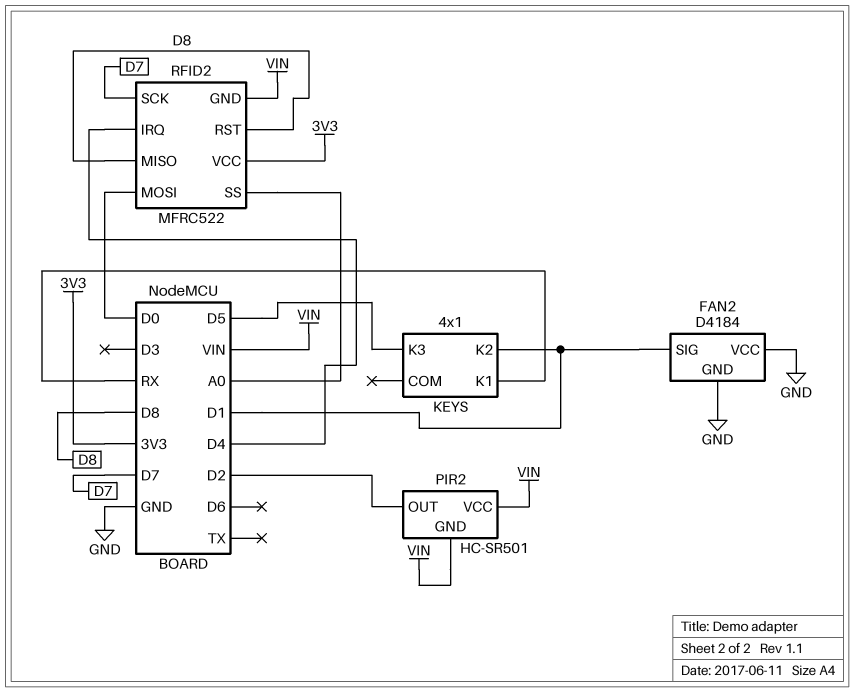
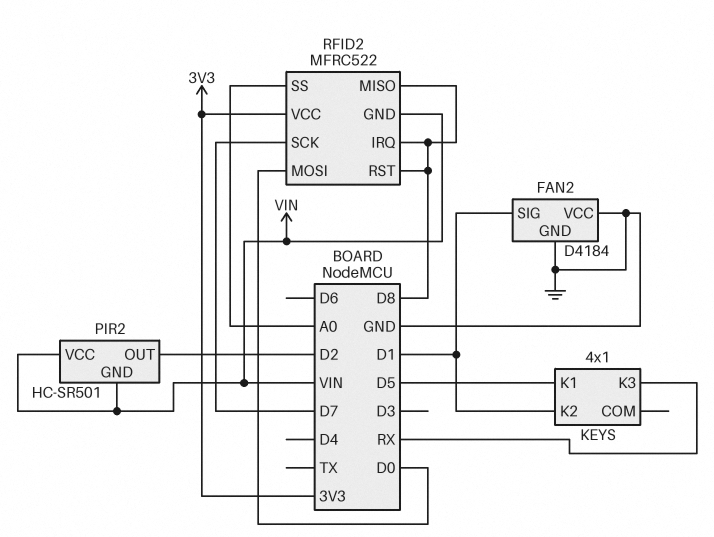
KEYS pin K1: RX -> D5
KEYS pin K3: D5 -> RX
RFID2 pin IRQ: D4 -> D8

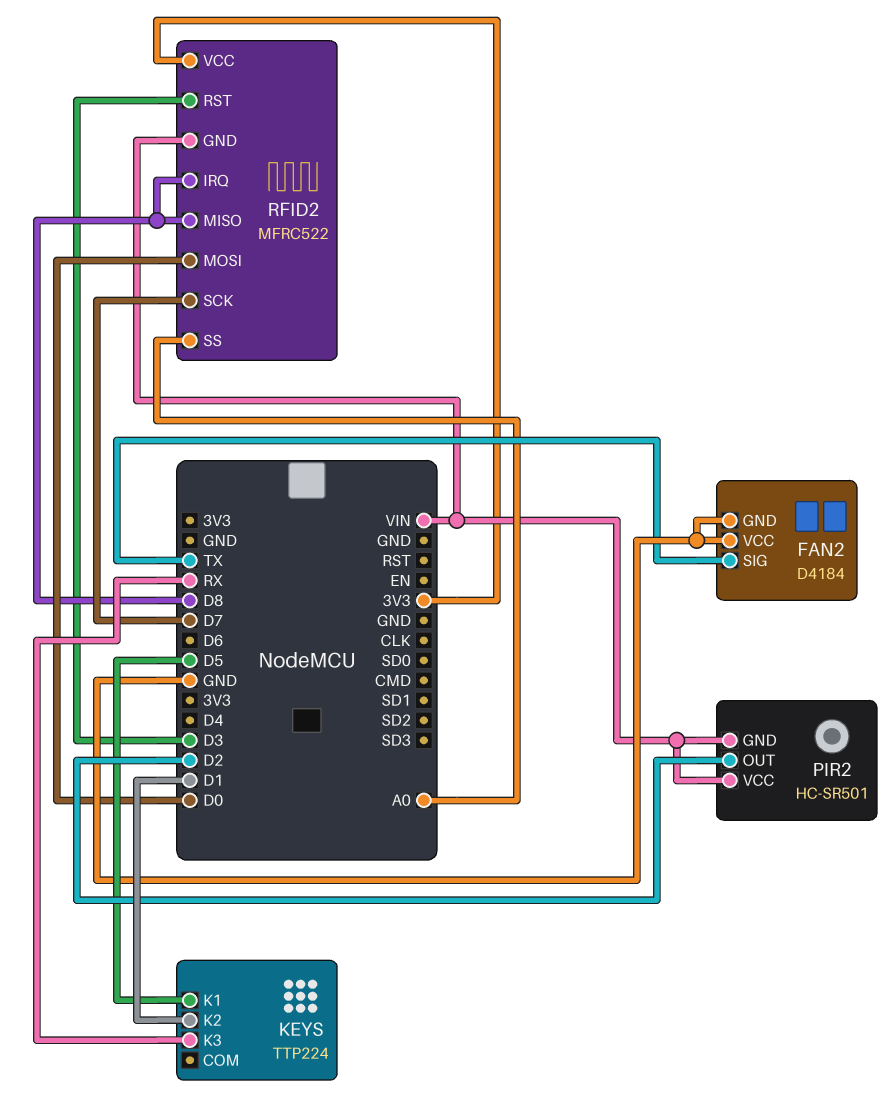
FAN2 pin SIG: D1 -> TX
KEYS: 4x1 -> TTP224
RFID2 pin RST: D8 -> D3

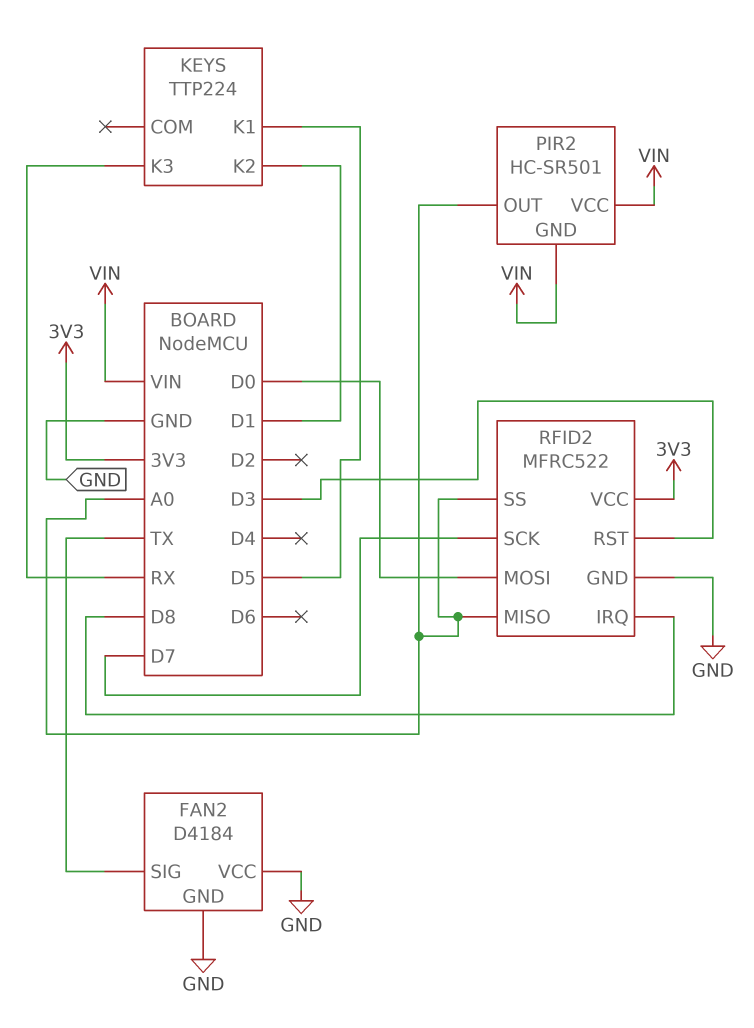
PIR2 pin OUT: D2 -> A0
RFID2 pin GND: VIN -> GND
RFID2 pin MISO: D8 -> A0

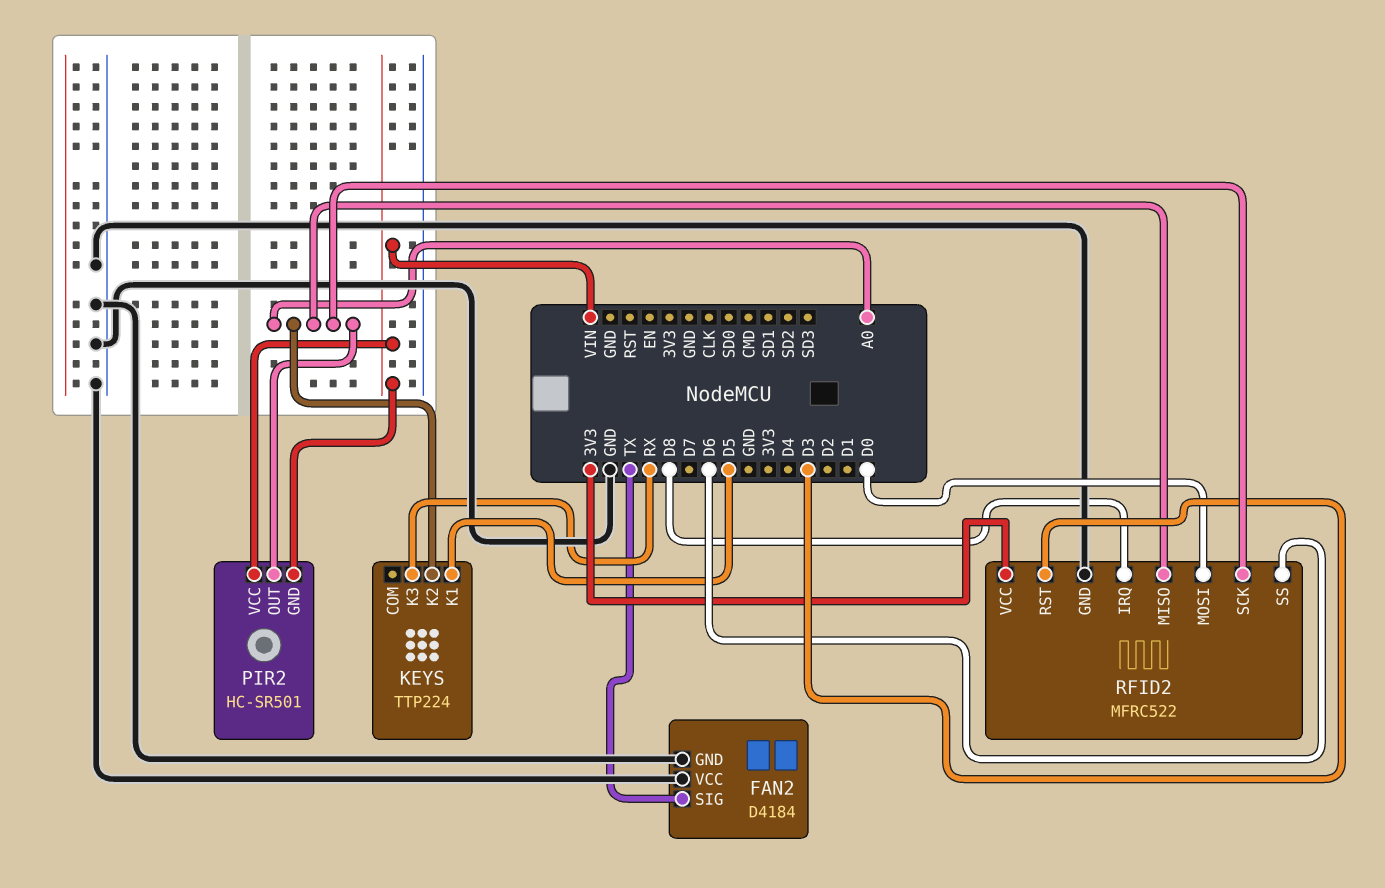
KEYS pin K2: D1 -> A0
RFID2 pin SCK: D7 -> A0
RFID2 pin SS: A0 -> D6

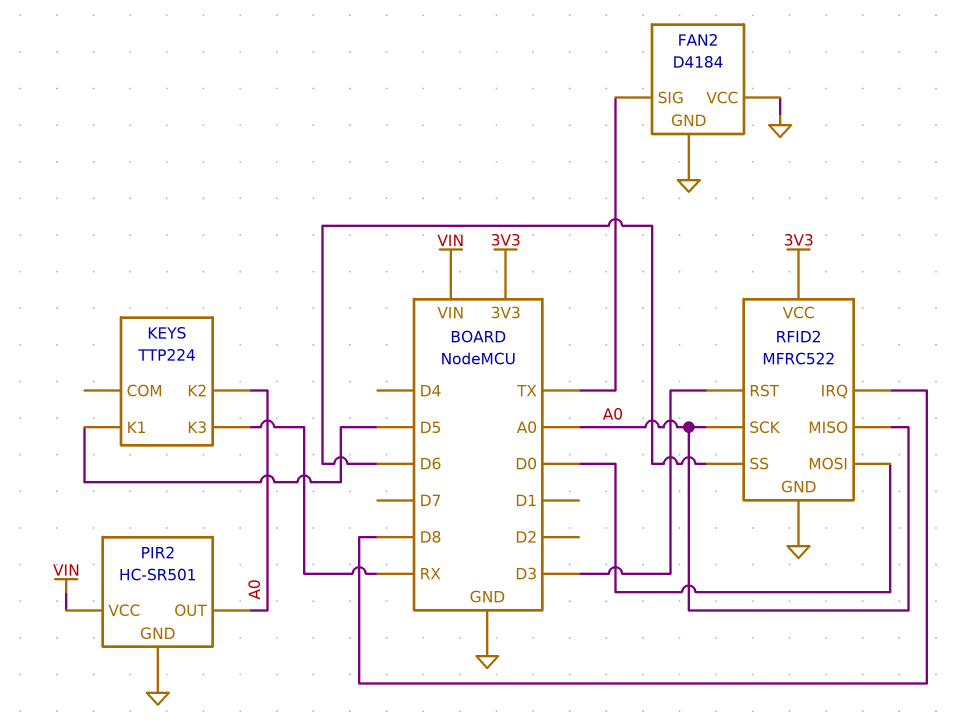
PIR2 pin GND: VIN -> GND

